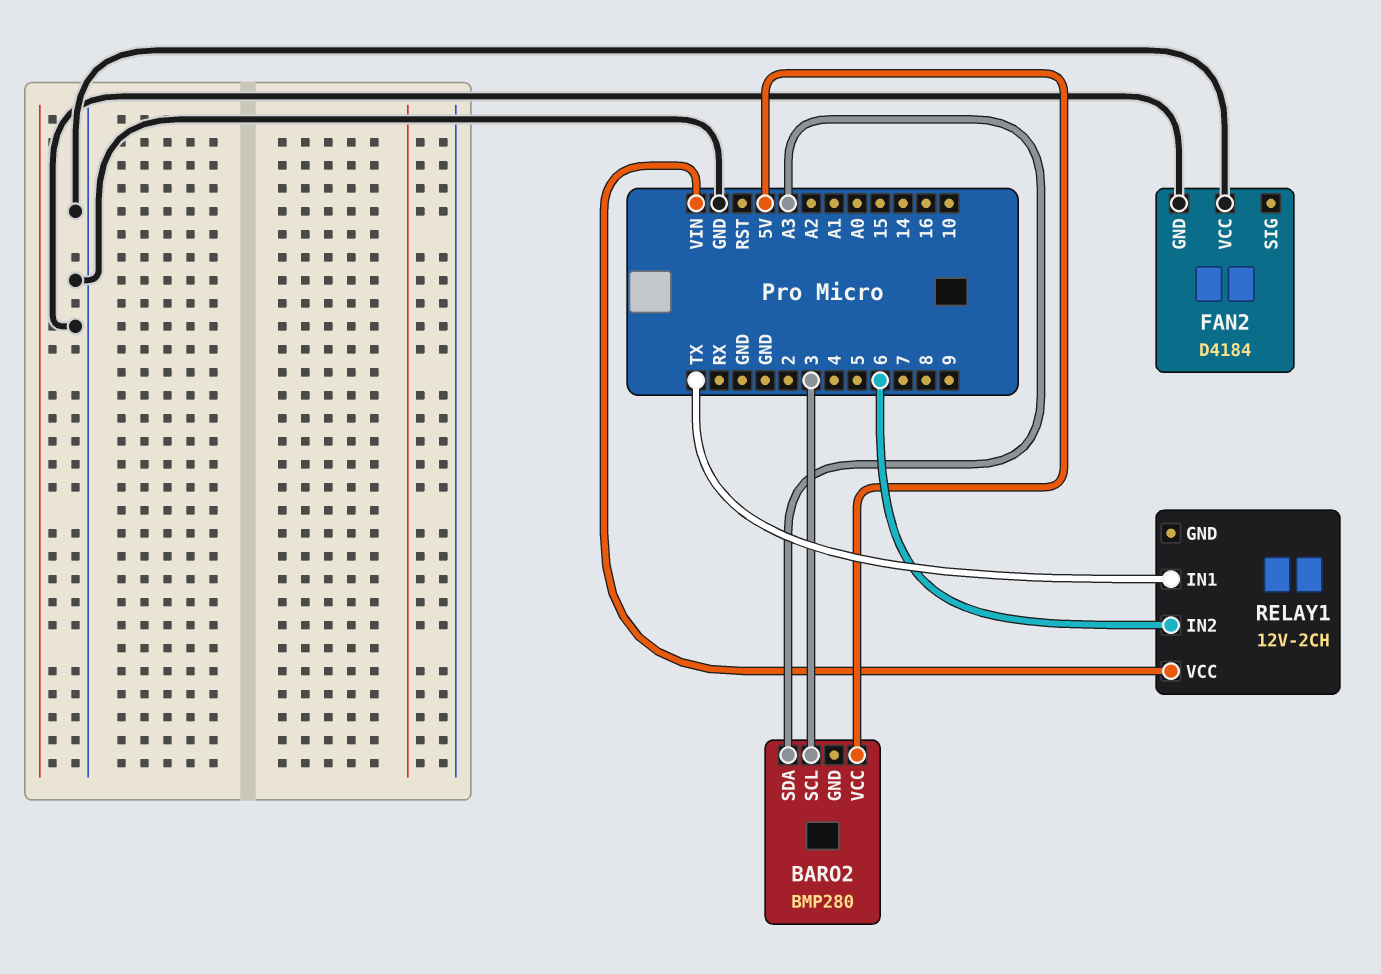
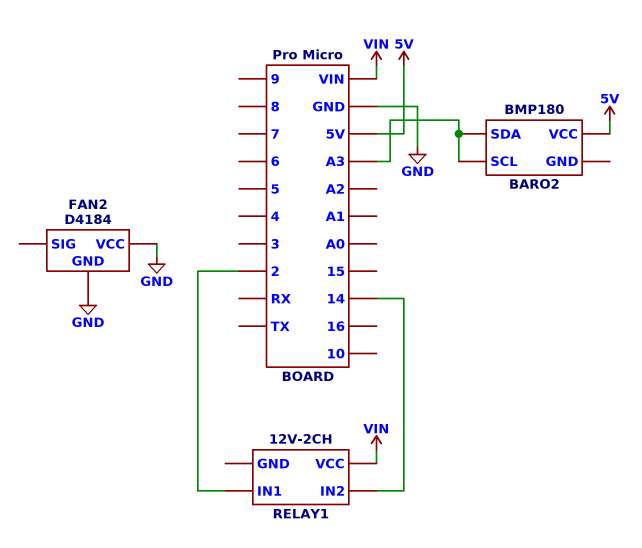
BARO2: BMP280 -> BMP180
BARO2 pin SCL: 3 -> A3
RELAY1 pin IN1: TX -> 2
RELAY1 pin IN2: 6 -> 14

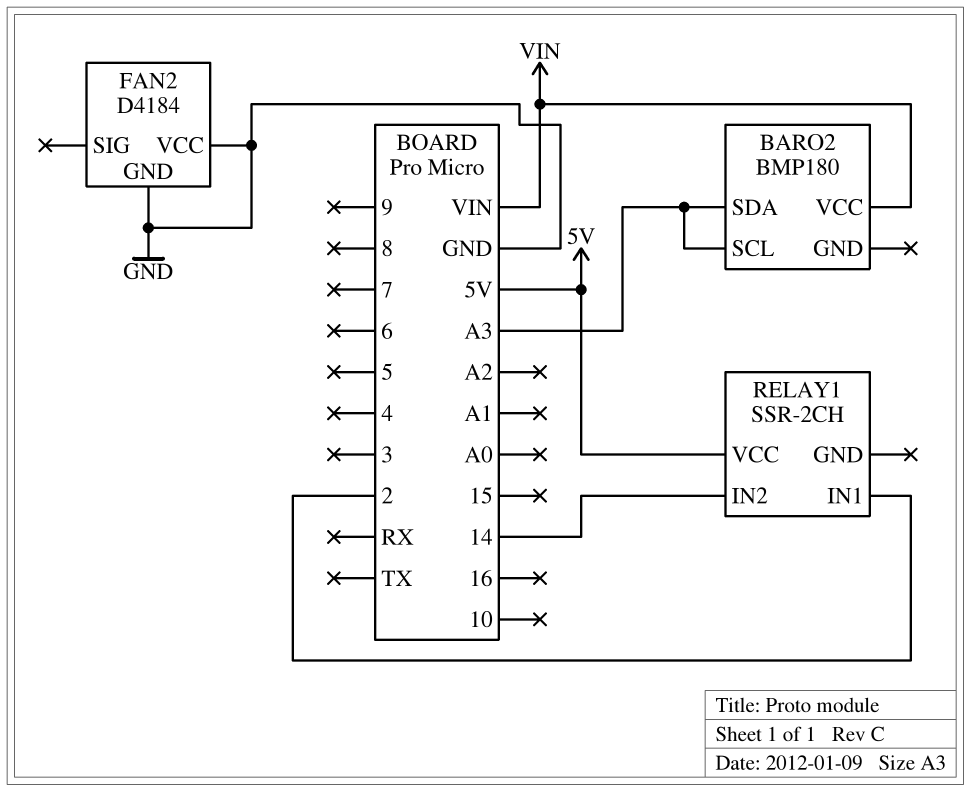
BARO2 pin VCC: 5V -> VIN
RELAY1: 12V-2CH -> SSR-2CH
RELAY1 pin VCC: VIN -> 5V

